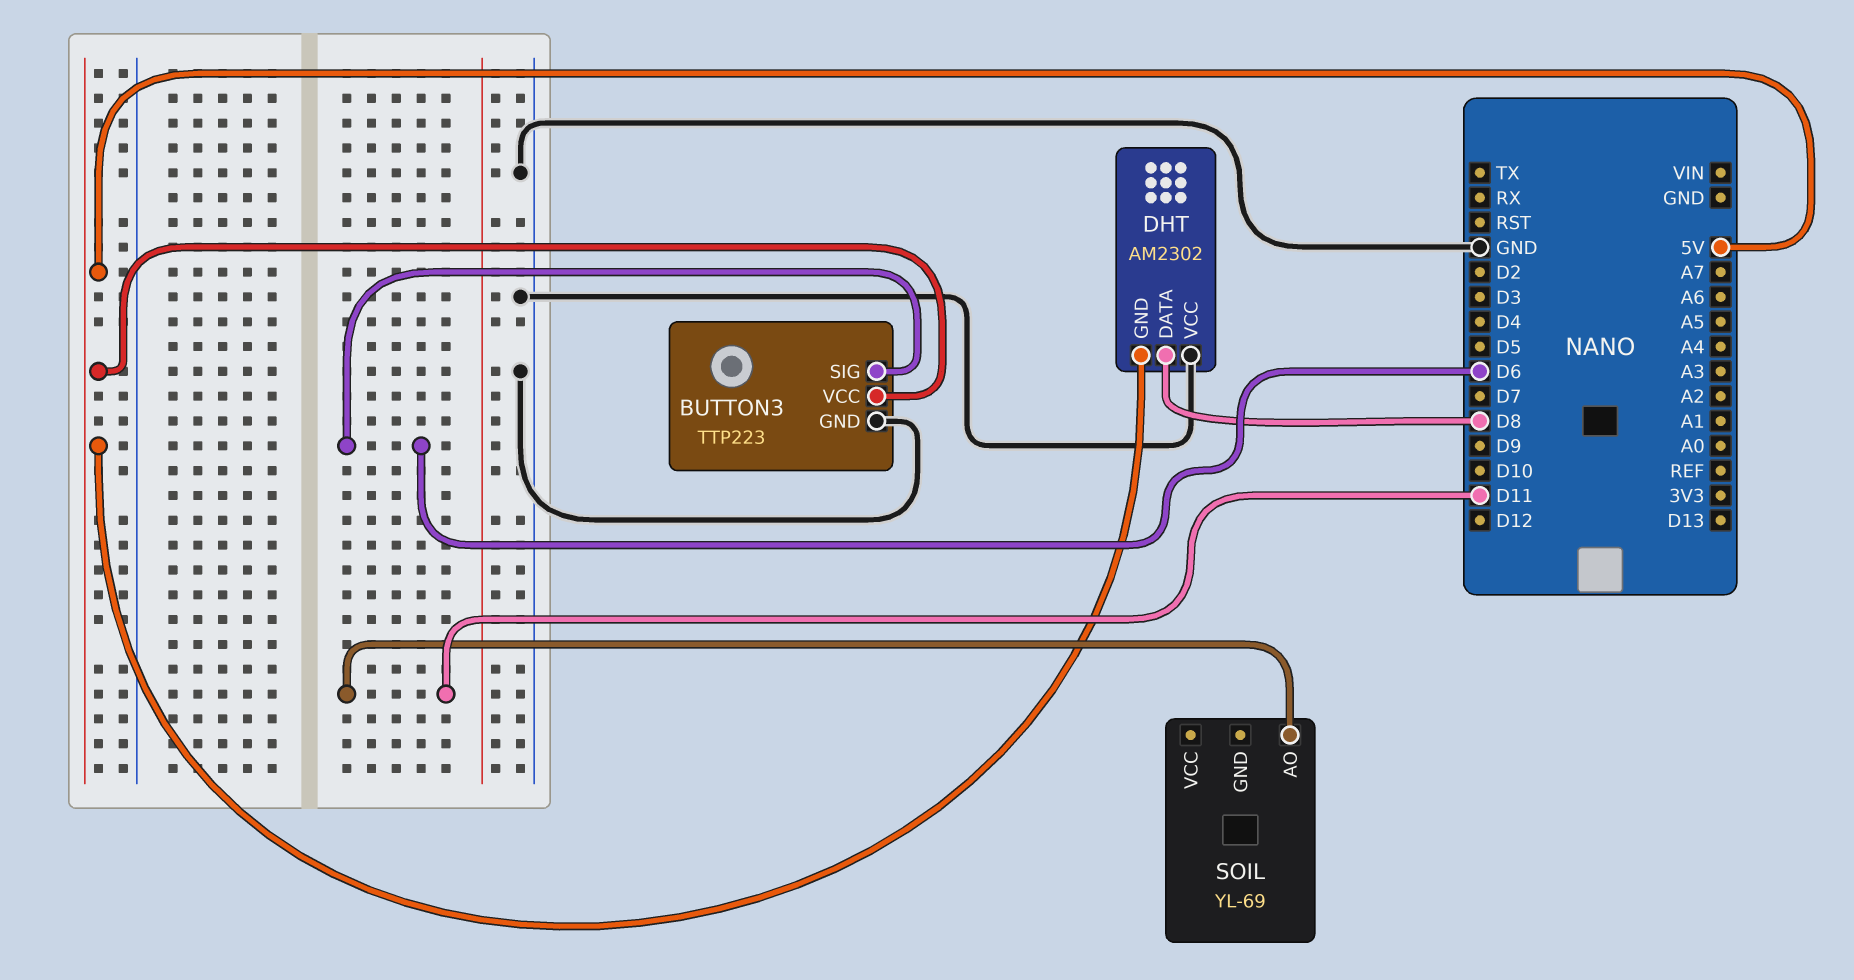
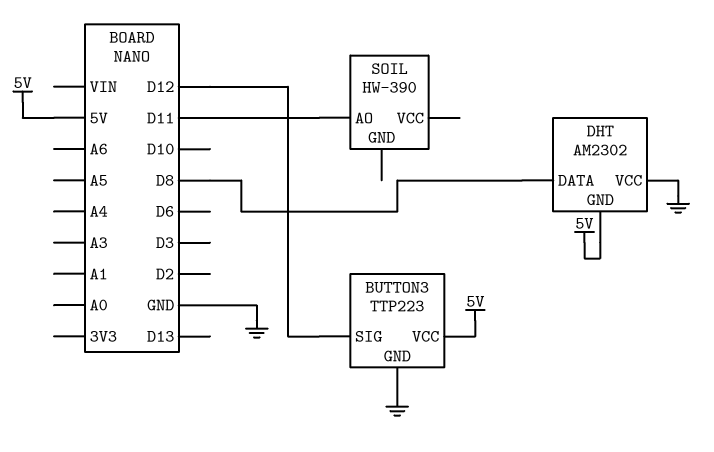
BUTTON3 pin SIG: D6 -> D12
SOIL: YL-69 -> HW-390

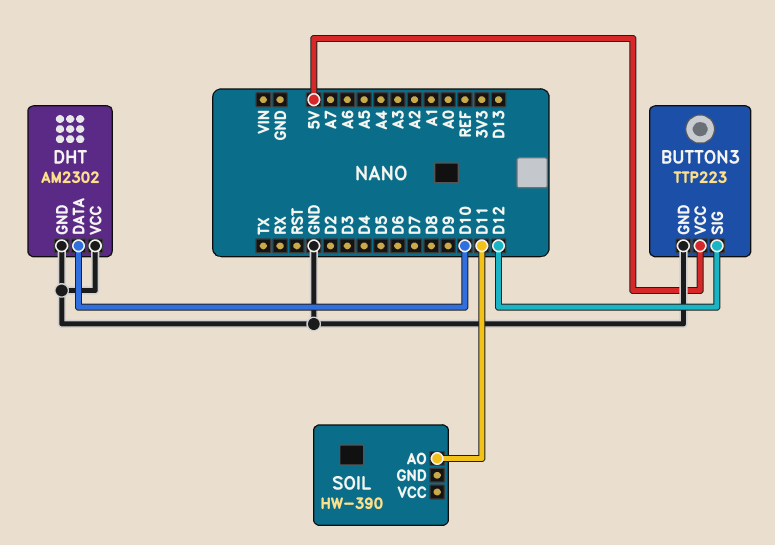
DHT pin DATA: D8 -> D10
DHT pin GND: 5V -> GND

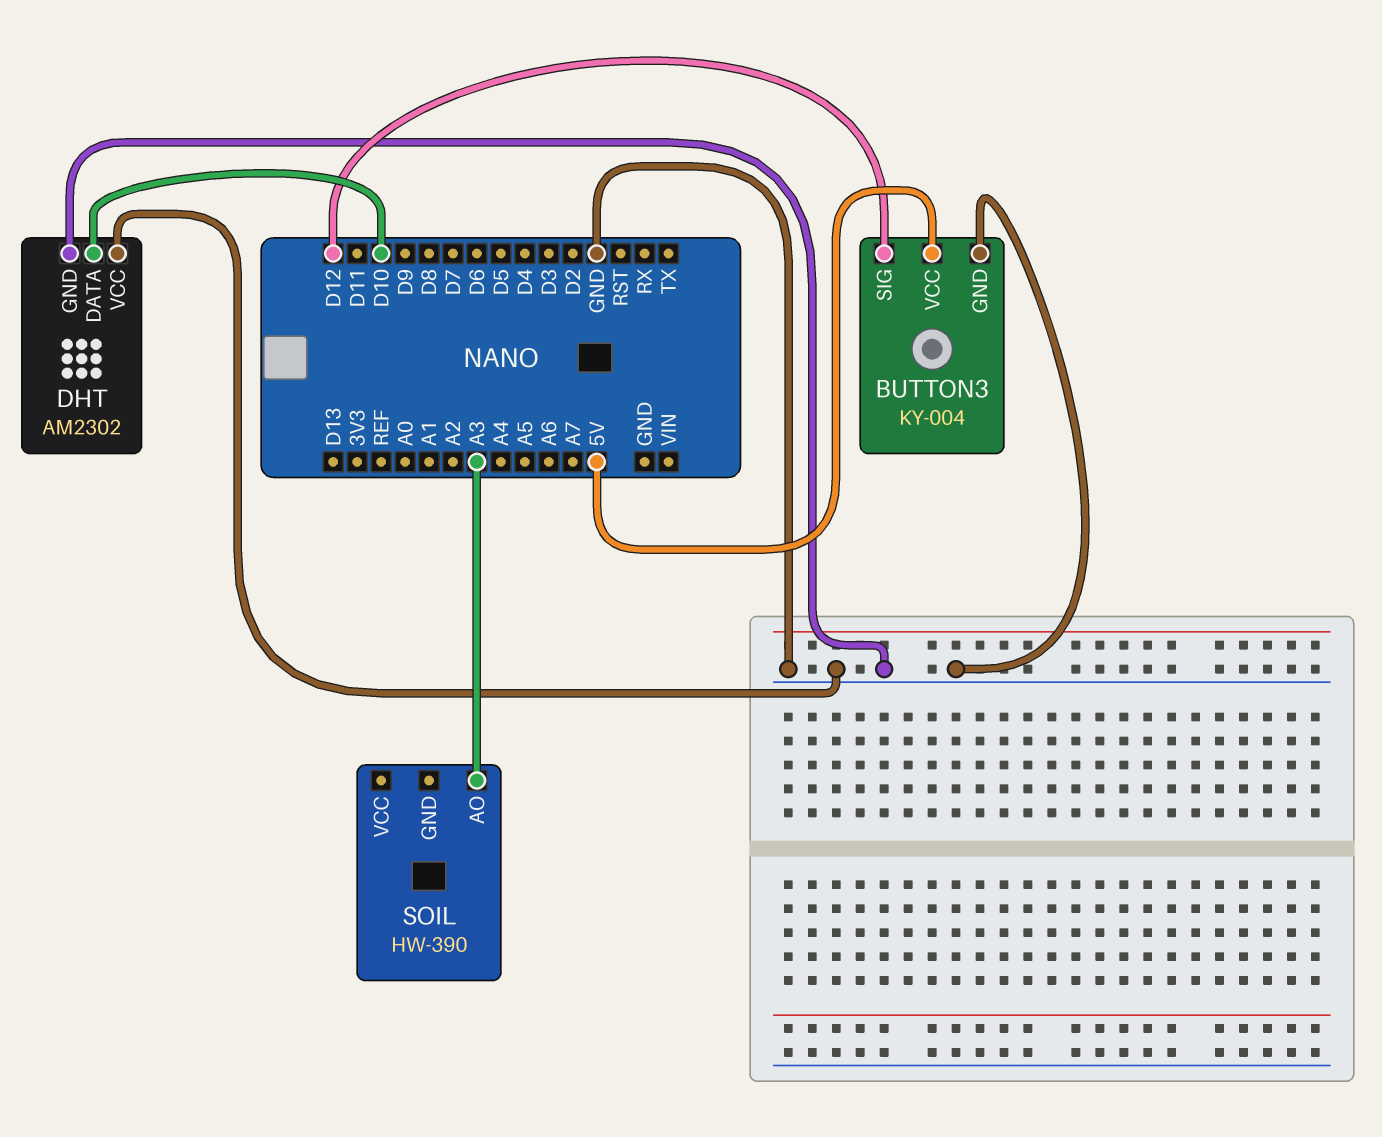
BUTTON3: TTP223 -> KY-004
SOIL pin AO: D11 -> A3

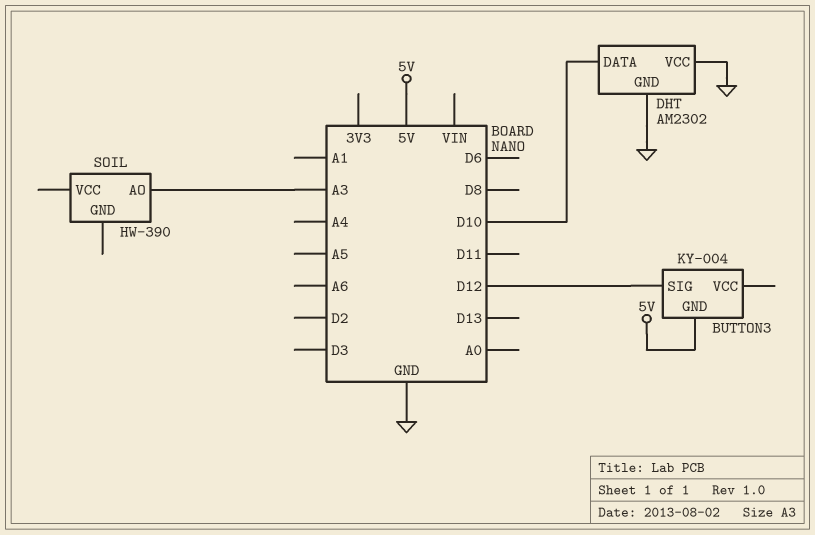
BUTTON3 pin GND: GND -> 5V
BUTTON3 pin VCC: 5V -> none

